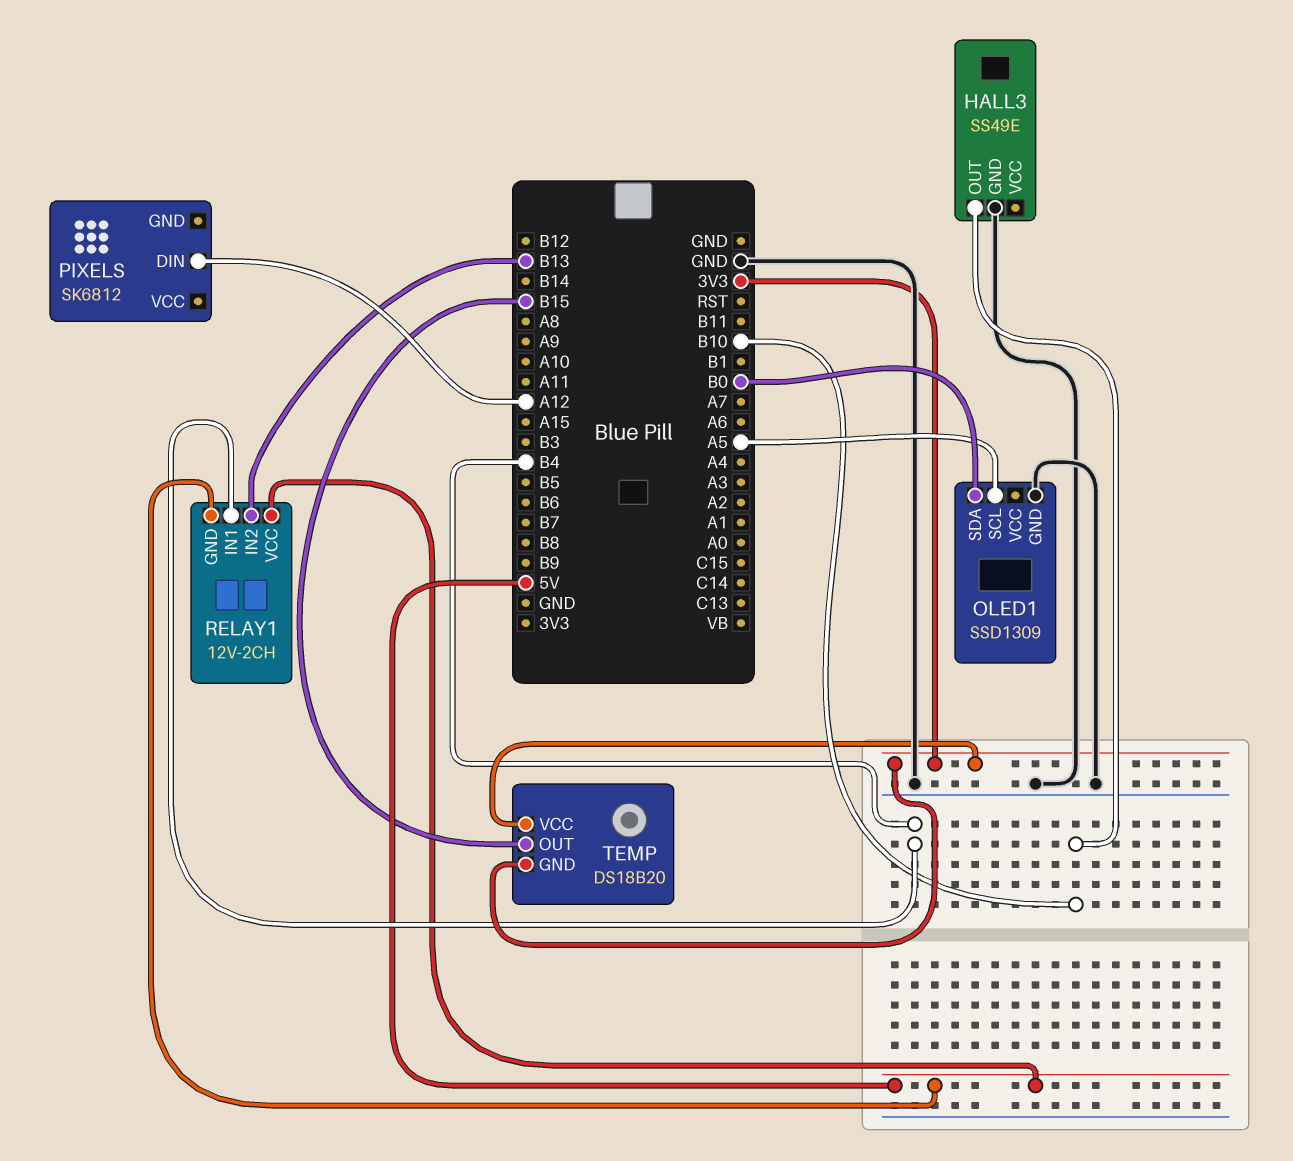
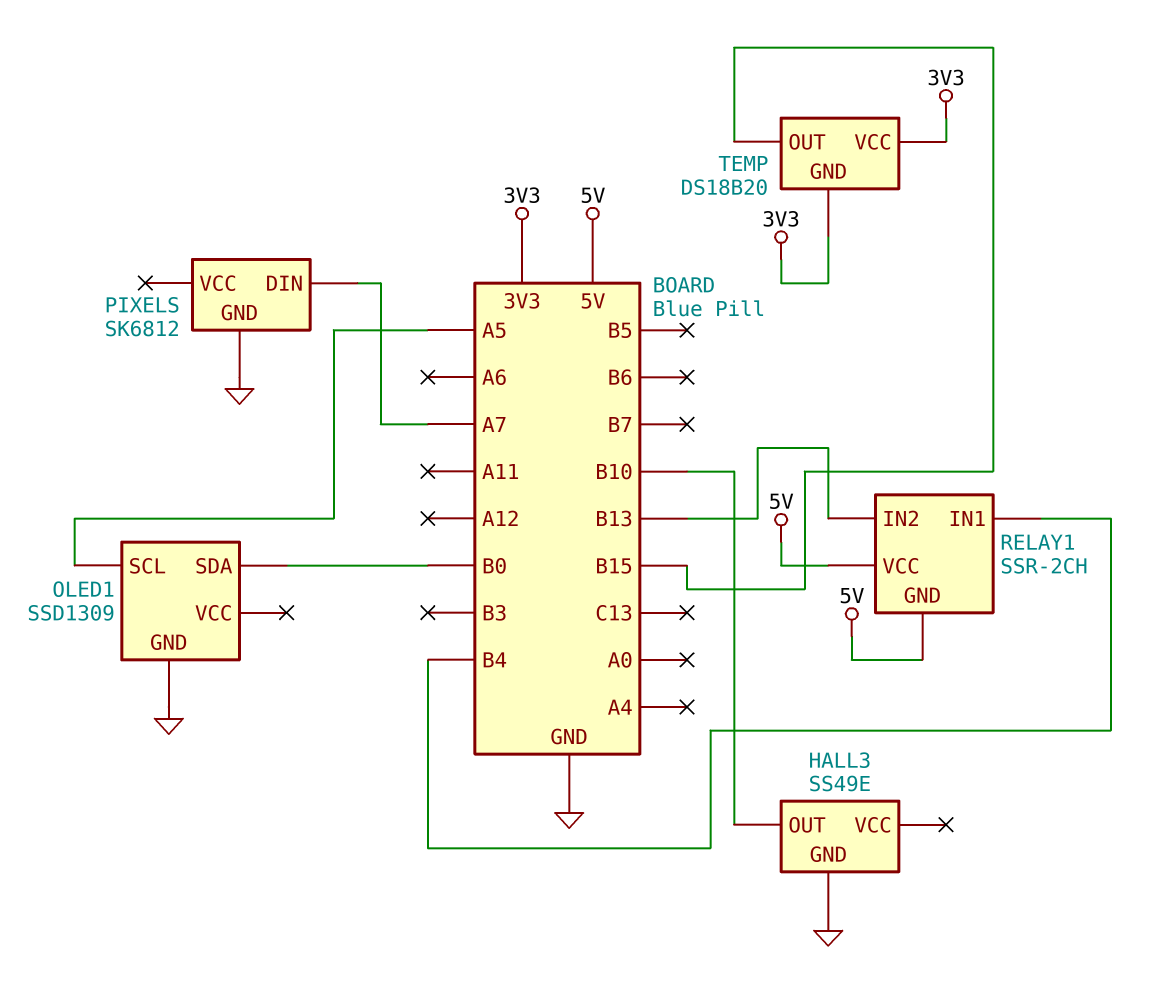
PIXELS pin DIN: A12 -> A7
PIXELS pin GND: none -> GND
RELAY1: 12V-2CH -> SSR-2CH

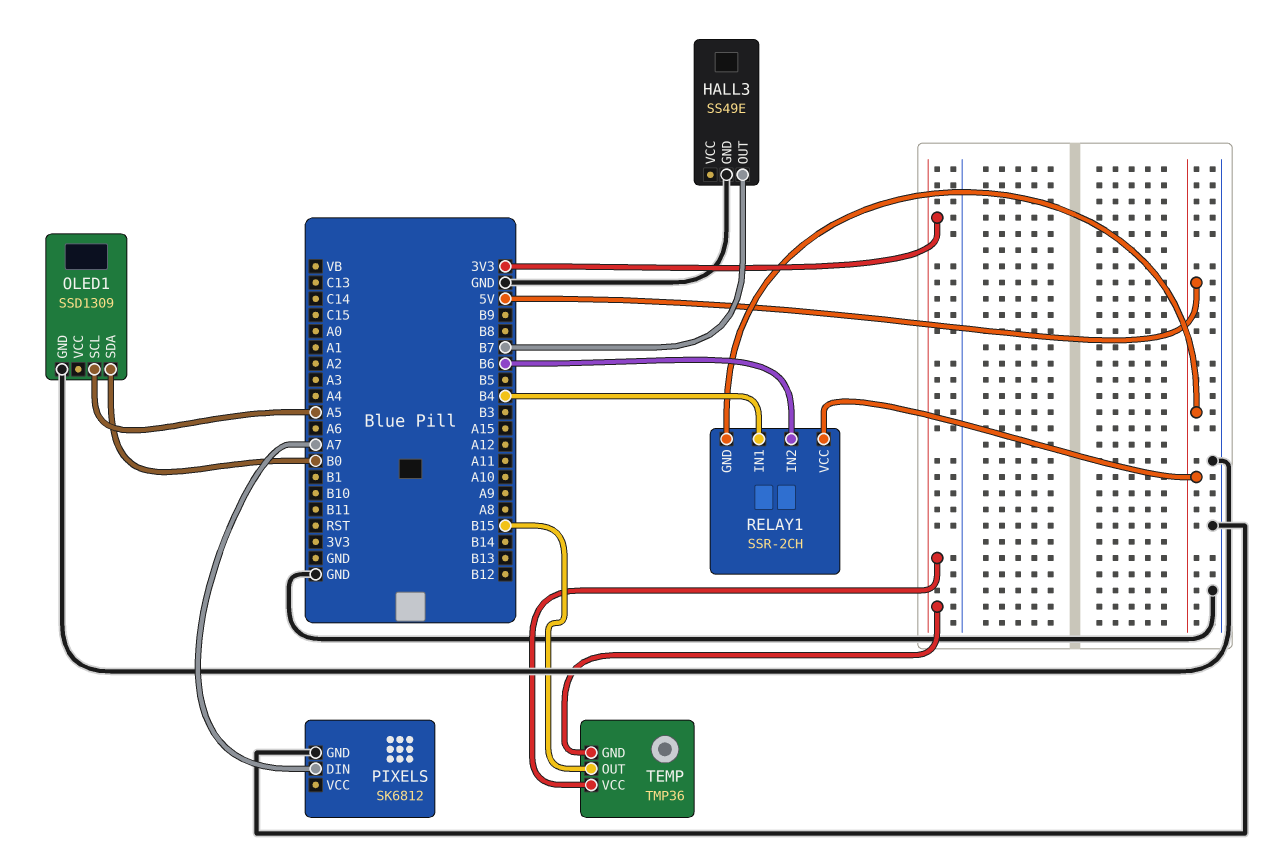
HALL3 pin OUT: B10 -> B7
RELAY1 pin IN2: B13 -> B6
TEMP: DS18B20 -> TMP36

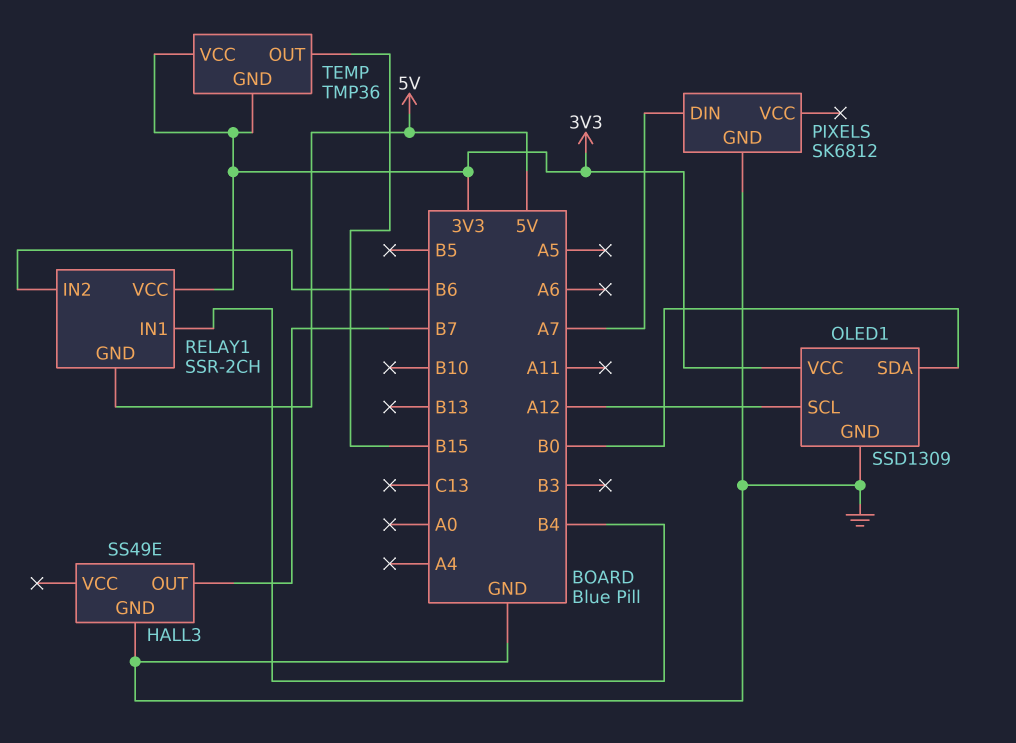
OLED1 pin SCL: A5 -> A12
OLED1 pin VCC: none -> 3V3
RELAY1 pin VCC: 5V -> 3V3

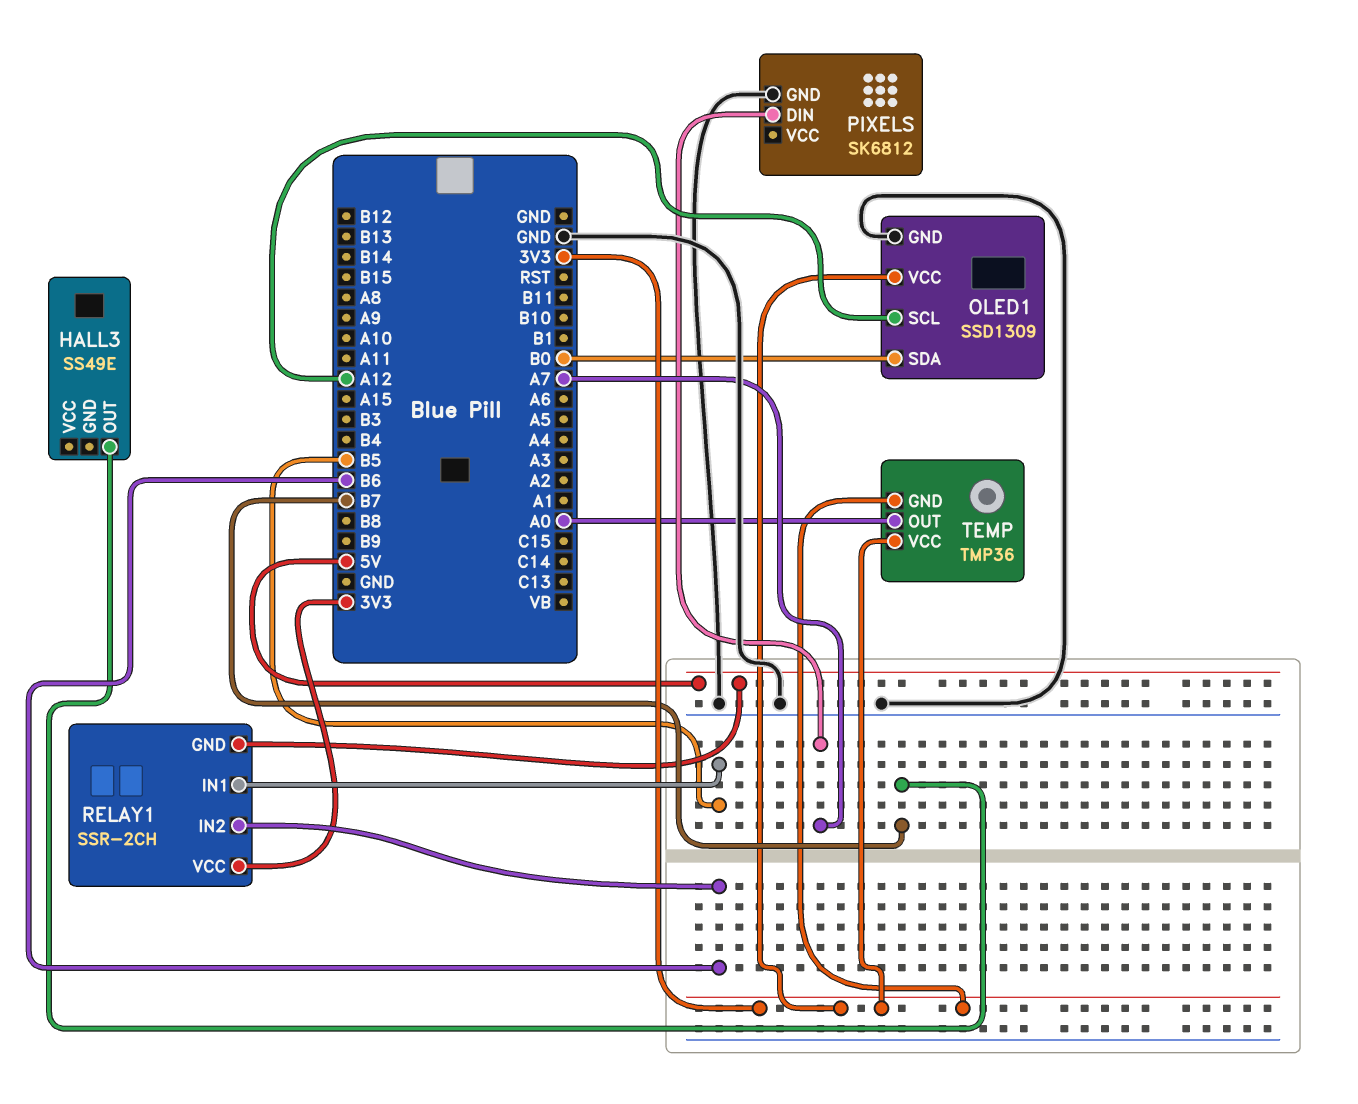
HALL3 pin GND: GND -> none
RELAY1 pin IN1: B4 -> B5
TEMP pin OUT: B15 -> A0

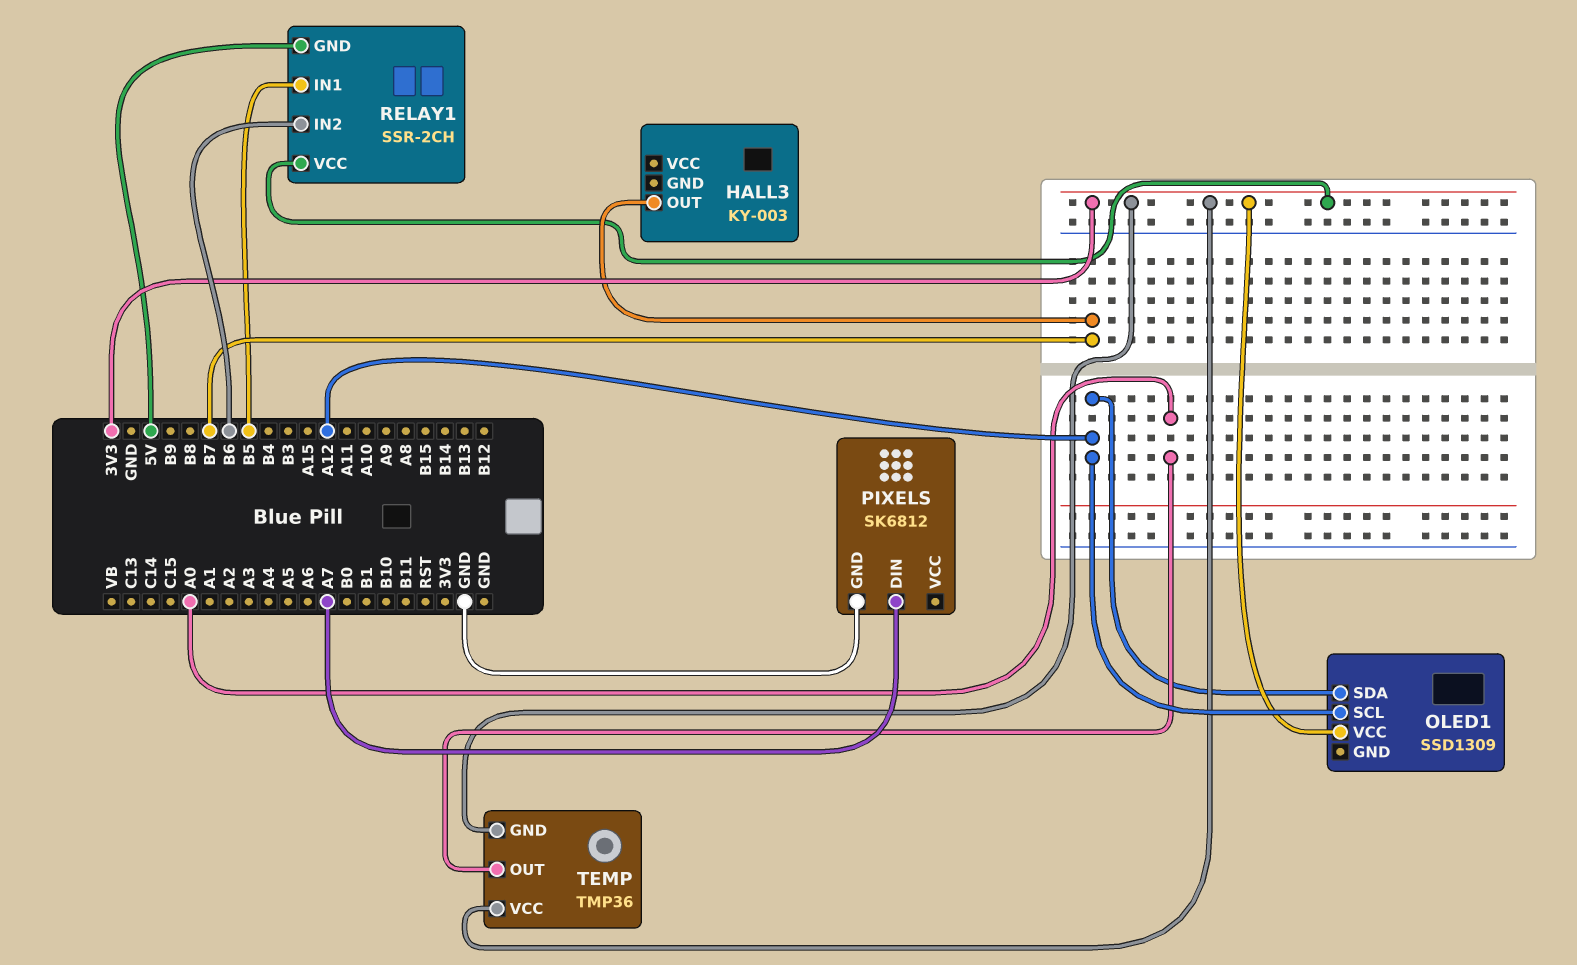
HALL3: SS49E -> KY-003
OLED1 pin GND: GND -> none
OLED1 pin SDA: B0 -> A12

